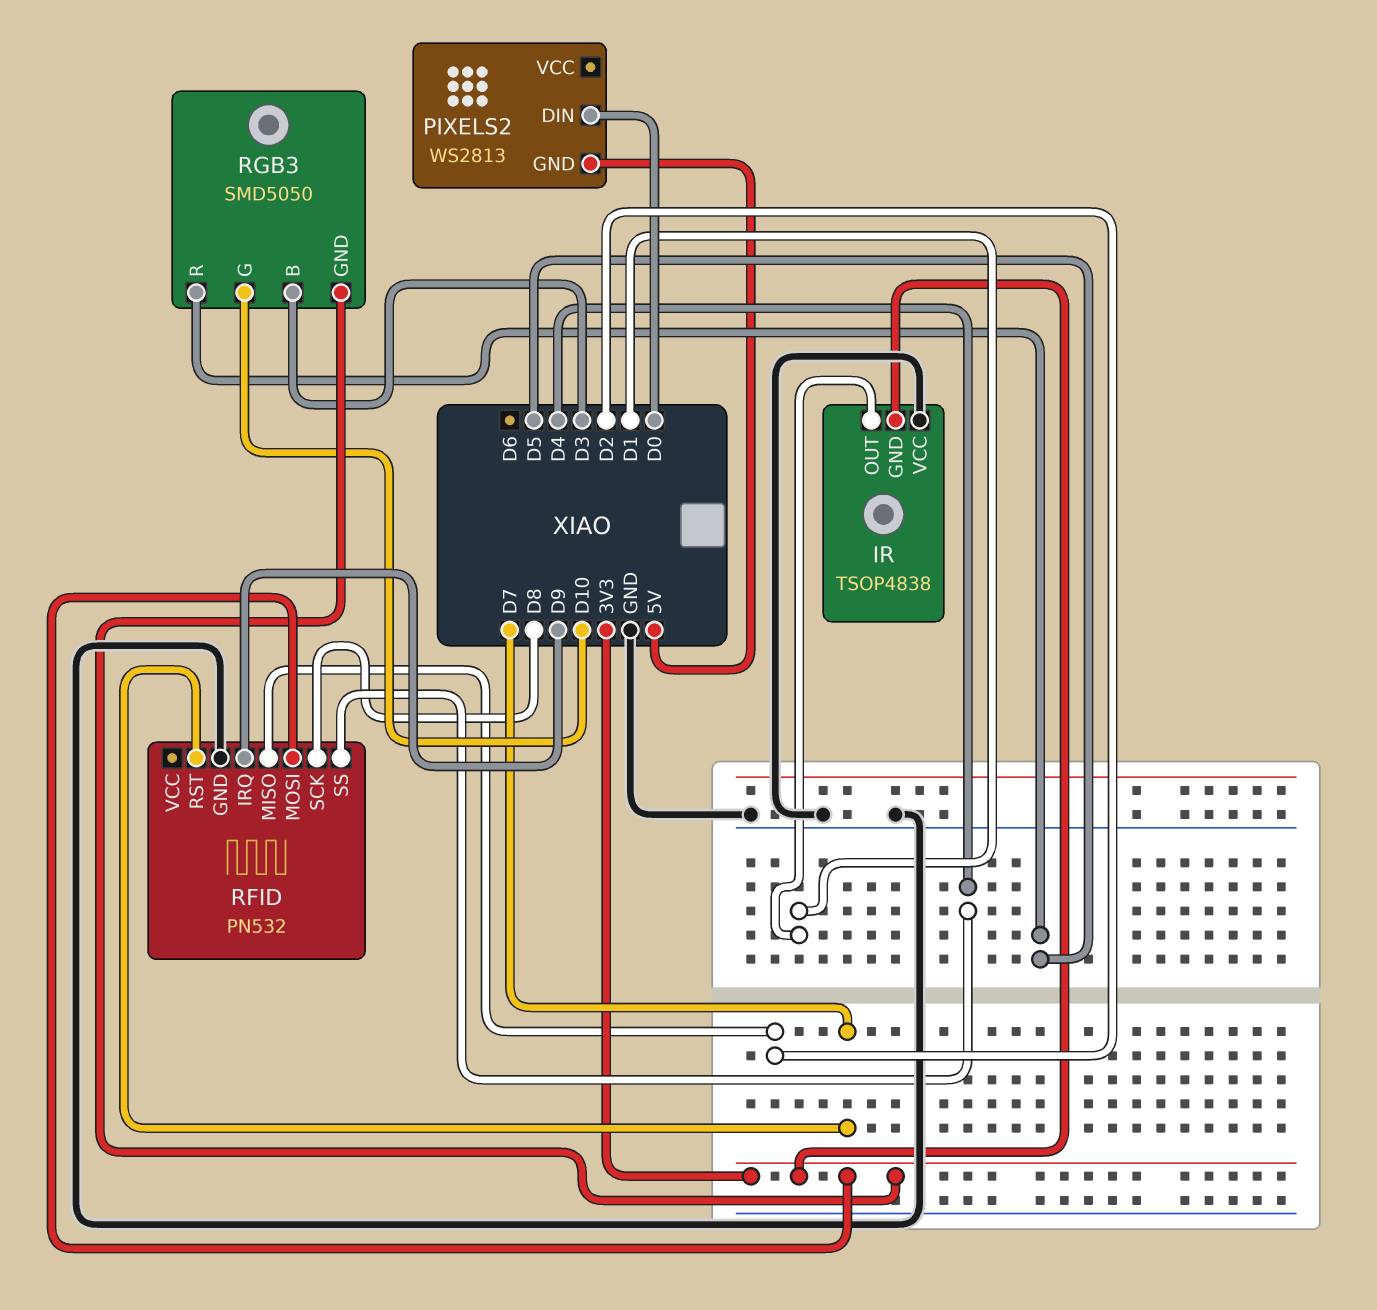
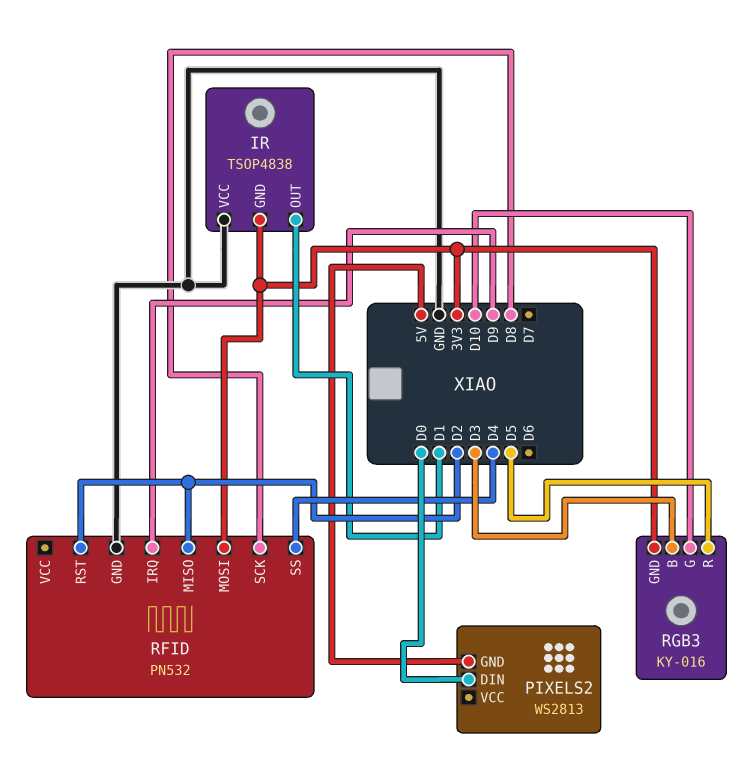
RFID pin RST: D7 -> D2
RGB3: SMD5050 -> KY-016

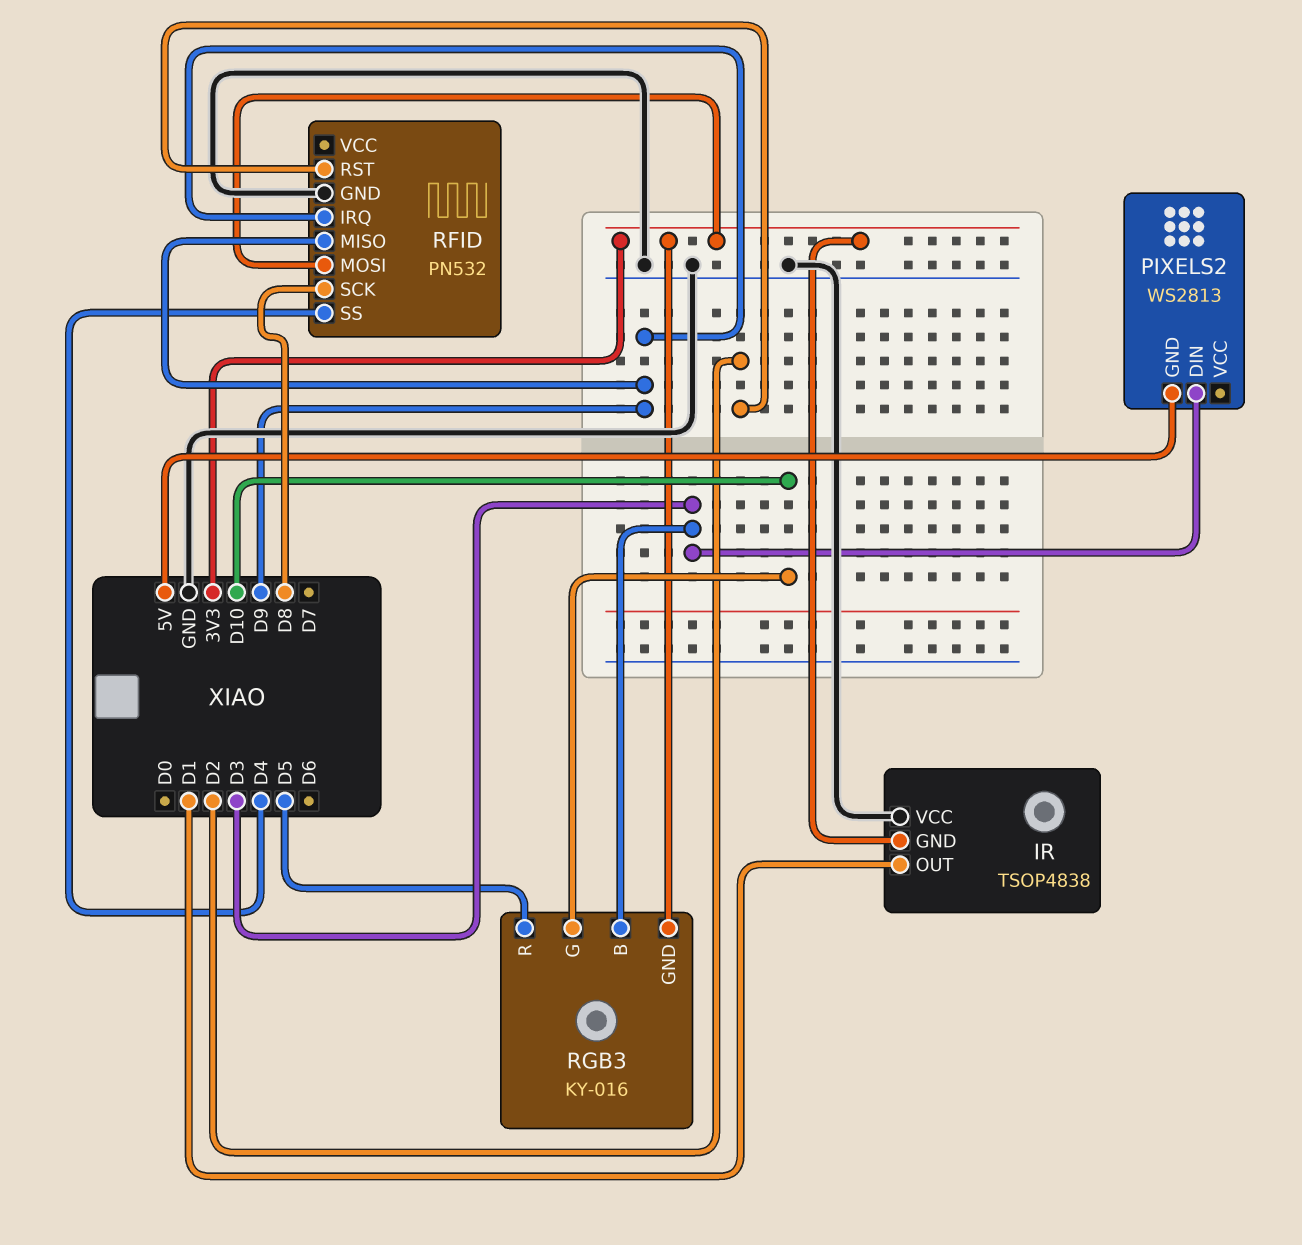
PIXELS2 pin DIN: D0 -> D3
RFID pin MISO: D2 -> D9

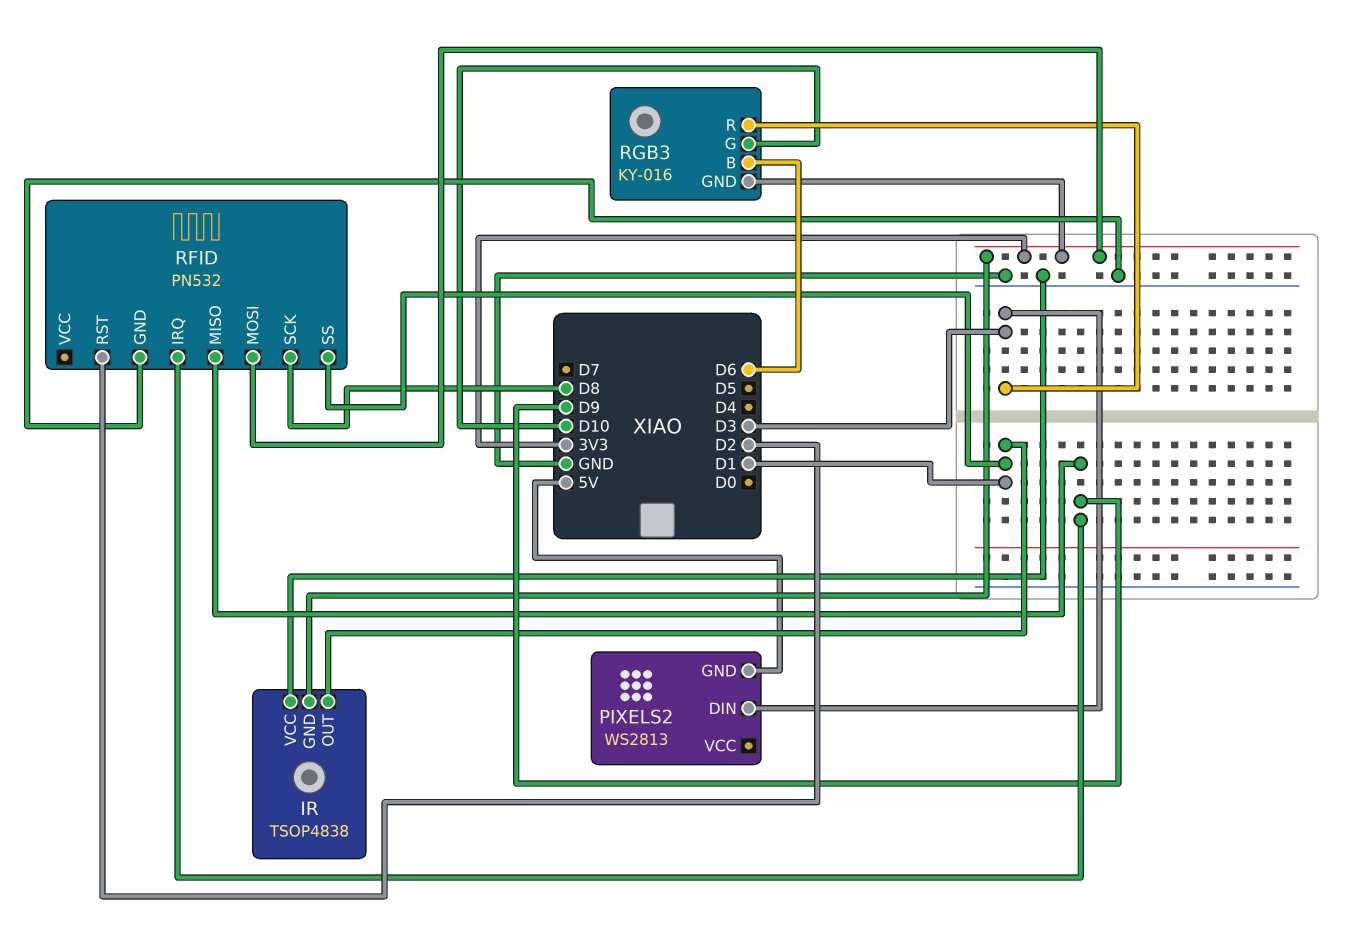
RFID pin SS: D4 -> D1
RGB3 pin B: D3 -> D6
RGB3 pin R: D5 -> D3

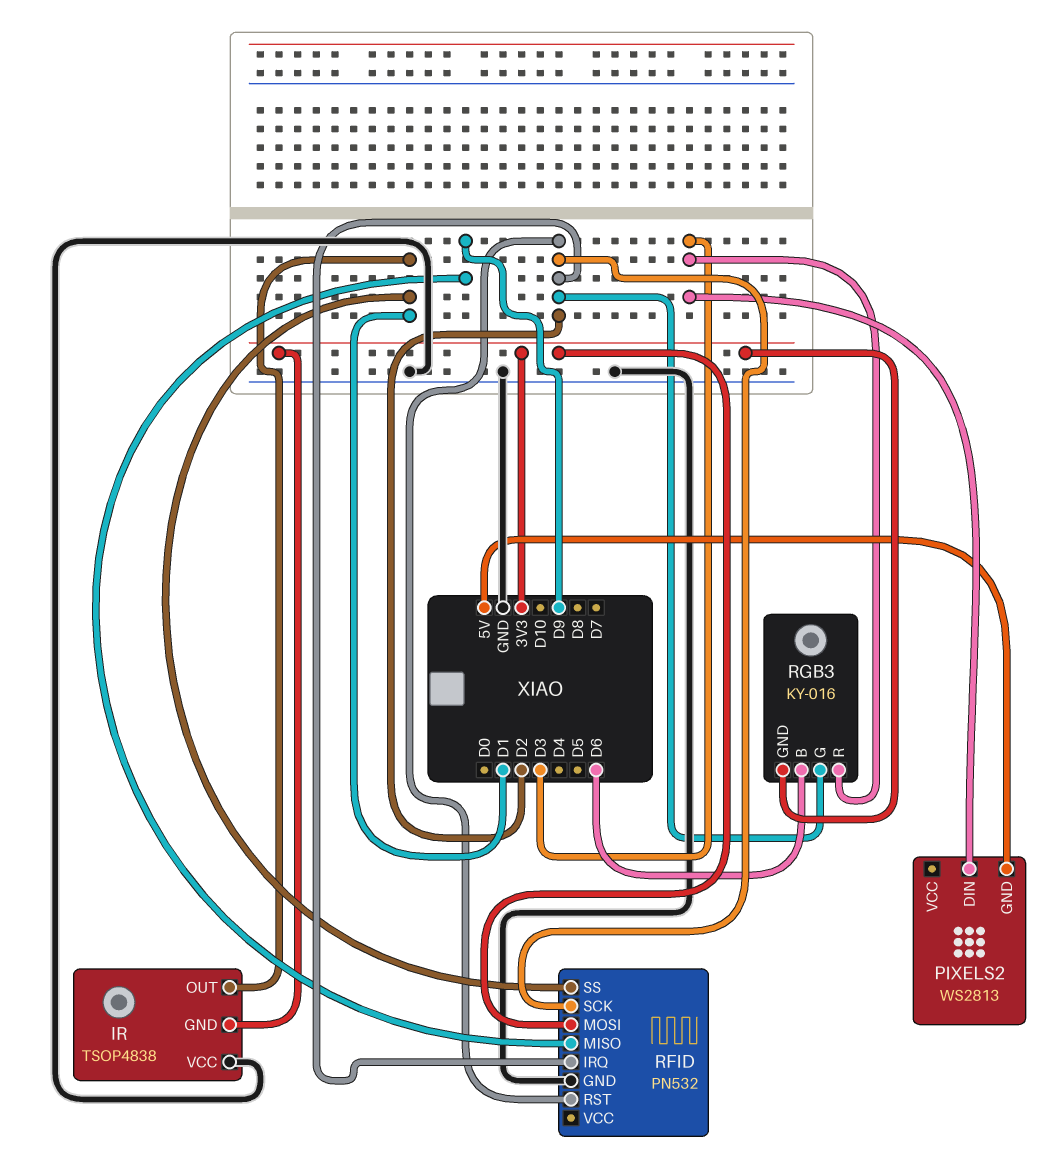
RFID pin IRQ: D9 -> D2
RFID pin SCK: D8 -> D2
RGB3 pin G: D10 -> D2

